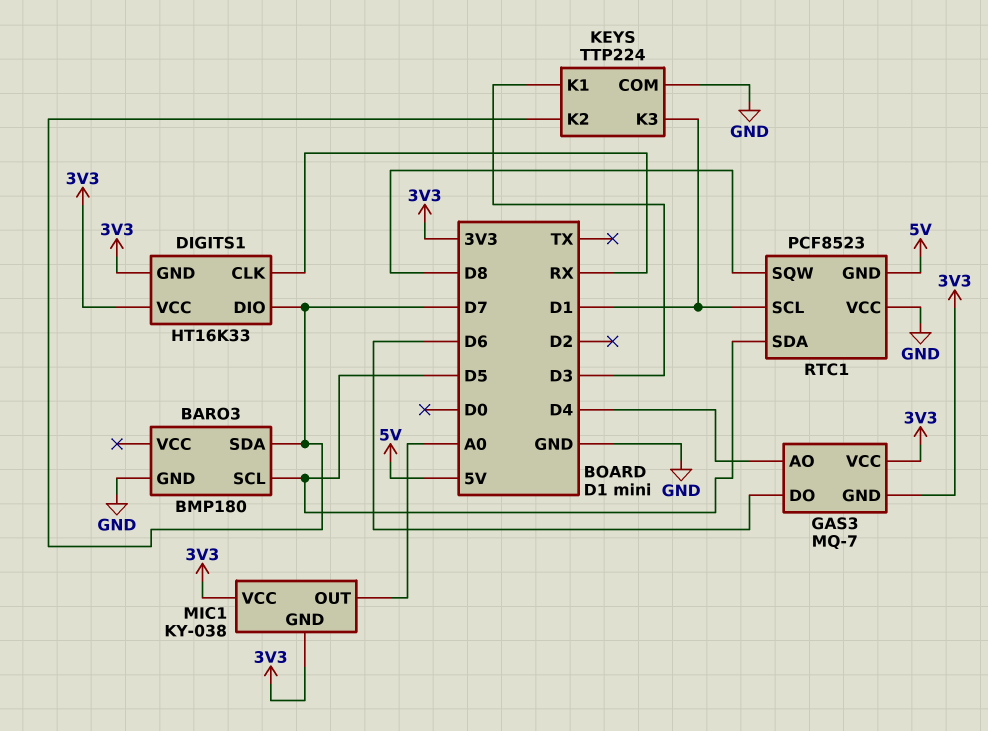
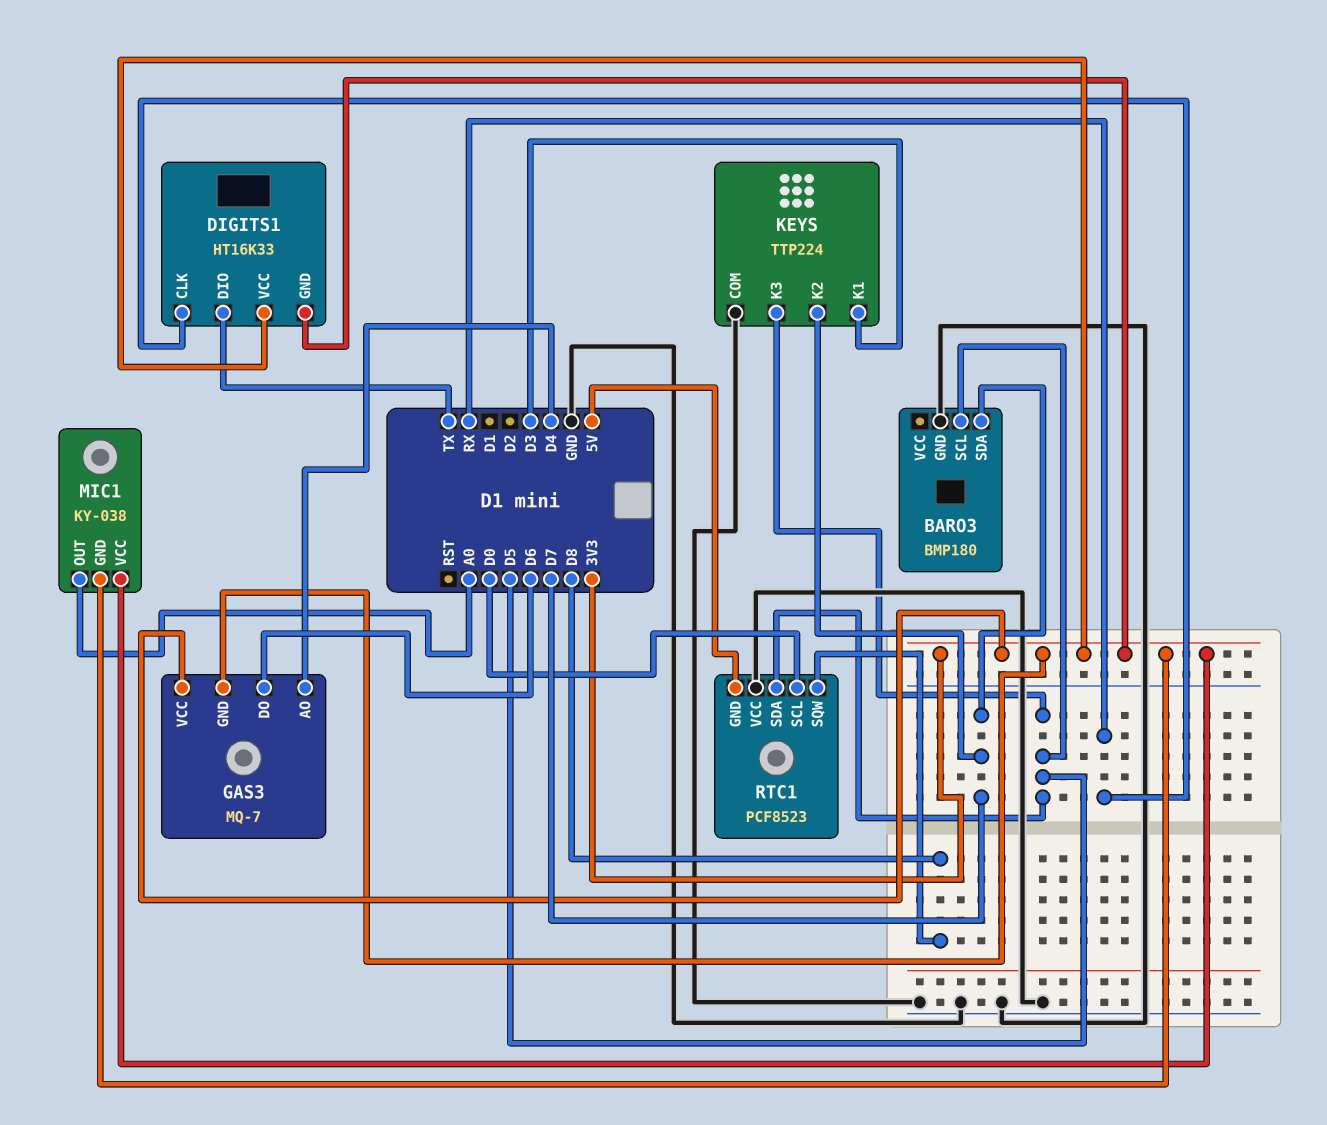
DIGITS1 pin DIO: D7 -> TX
KEYS pin K3: D1 -> D5
RTC1 pin SCL: D1 -> D0

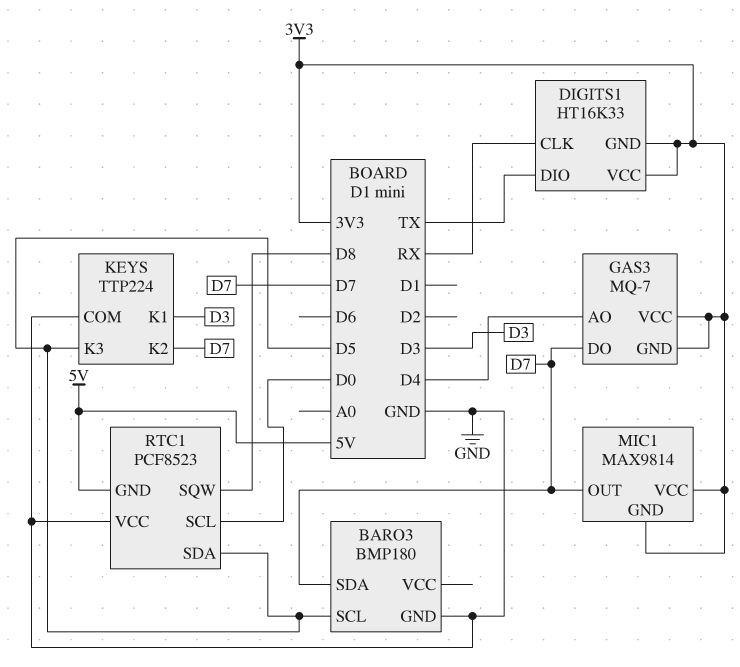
GAS3 pin DO: D6 -> D7
MIC1: KY-038 -> MAX9814
MIC1 pin OUT: A0 -> D7

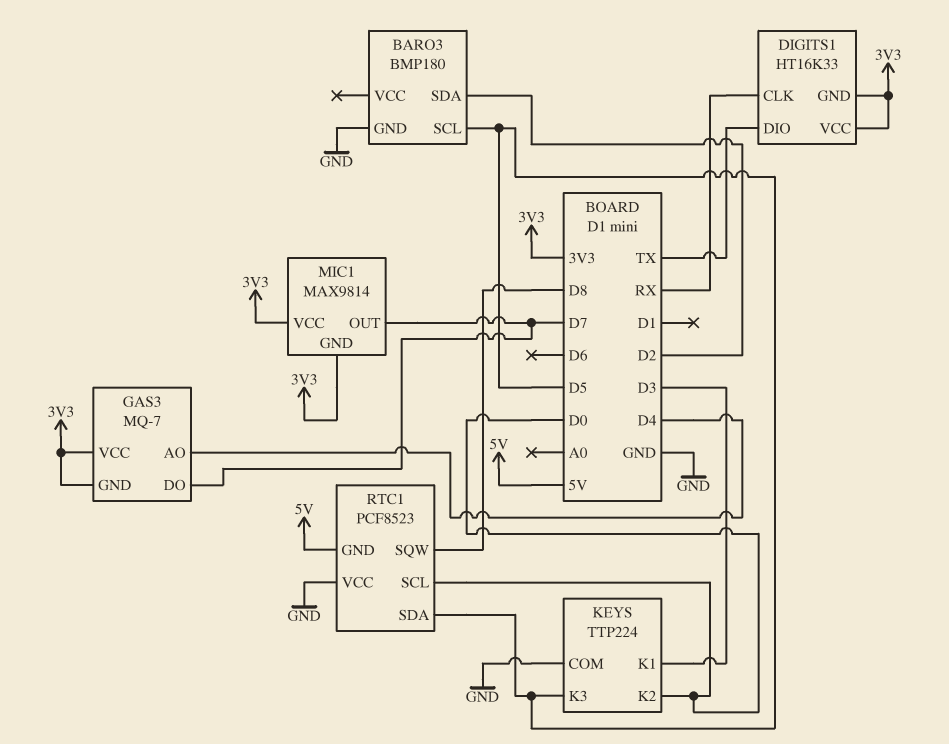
BARO3 pin SDA: D7 -> D2
KEYS pin K2: D7 -> D0

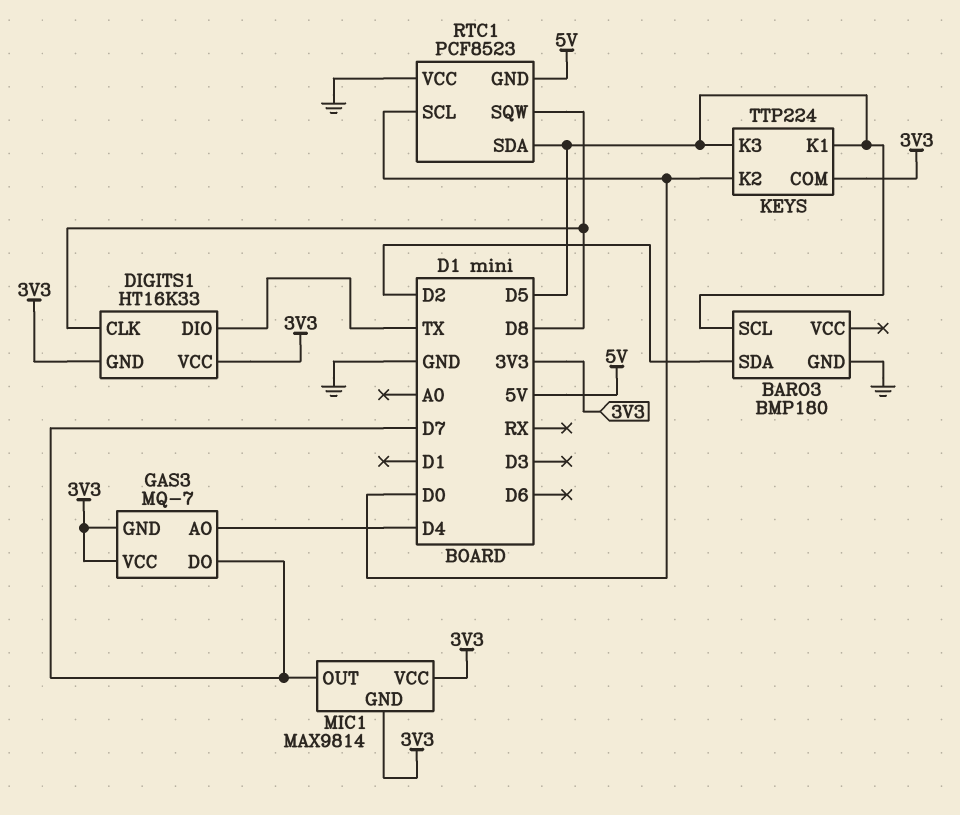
DIGITS1 pin CLK: RX -> D8
KEYS pin COM: GND -> 3V3
KEYS pin K1: D3 -> D5

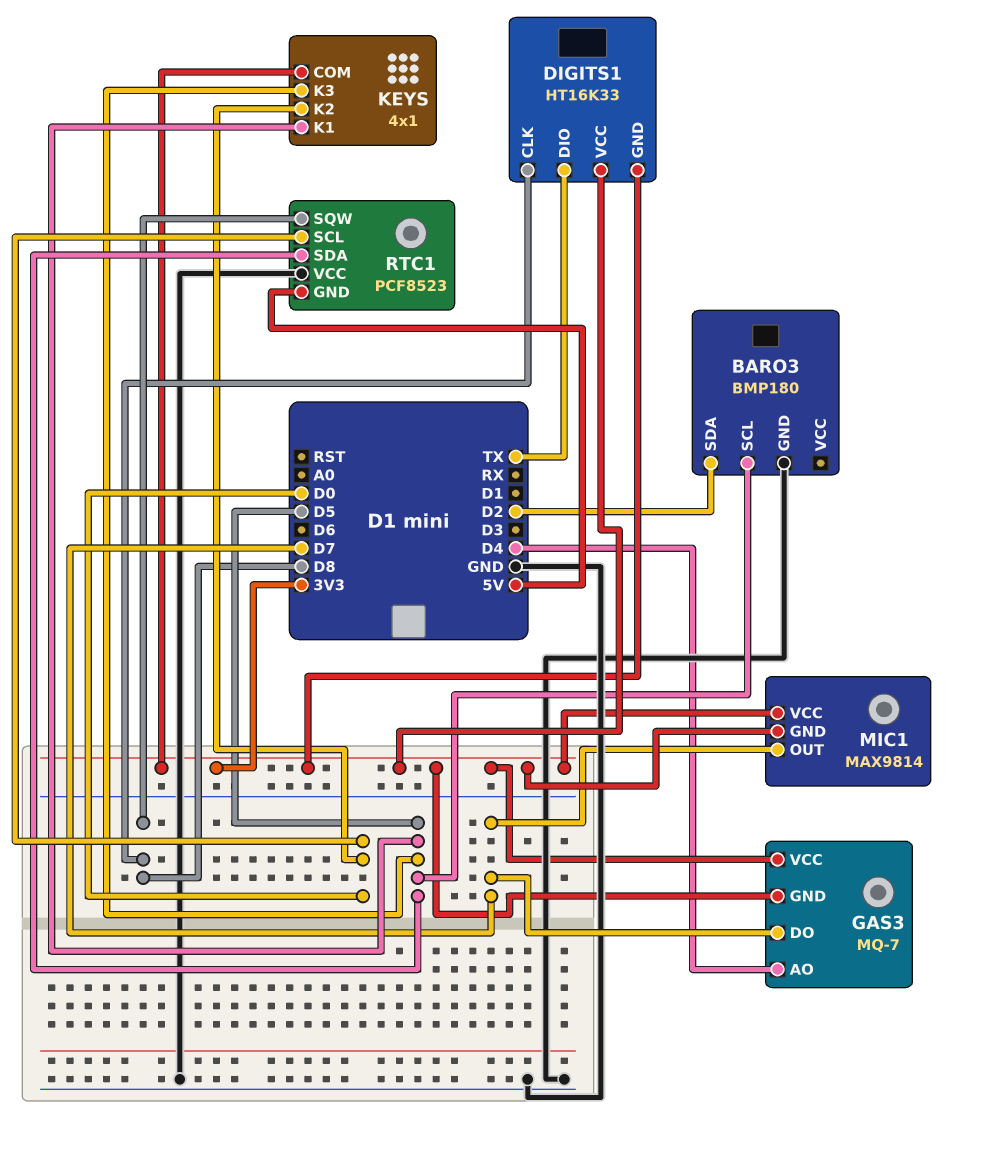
KEYS: TTP224 -> 4x1

